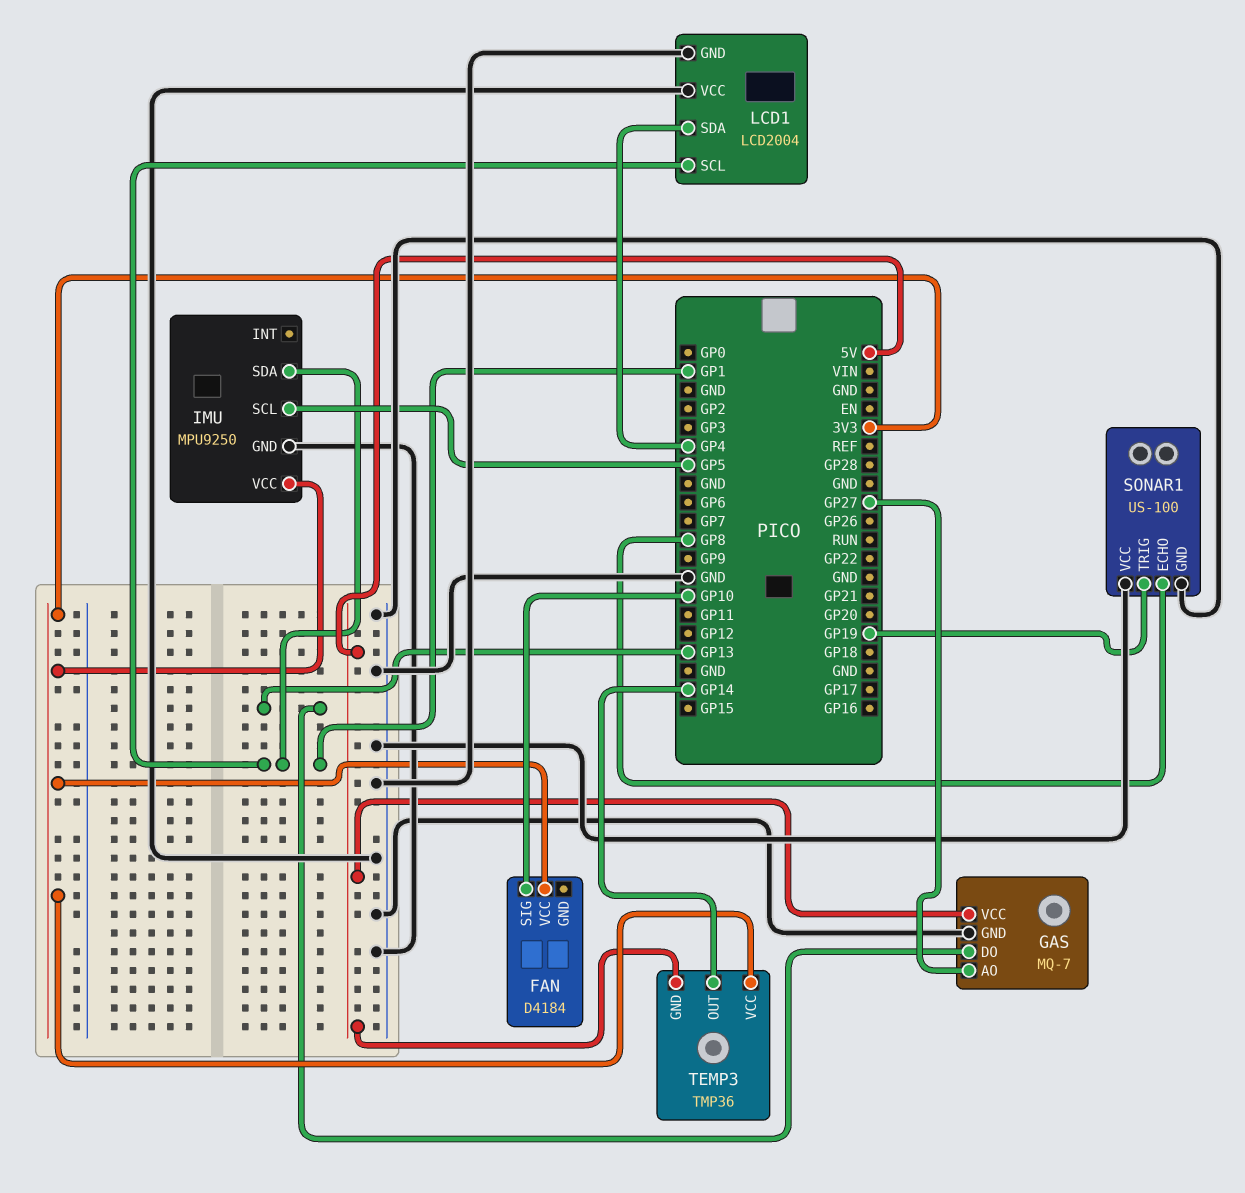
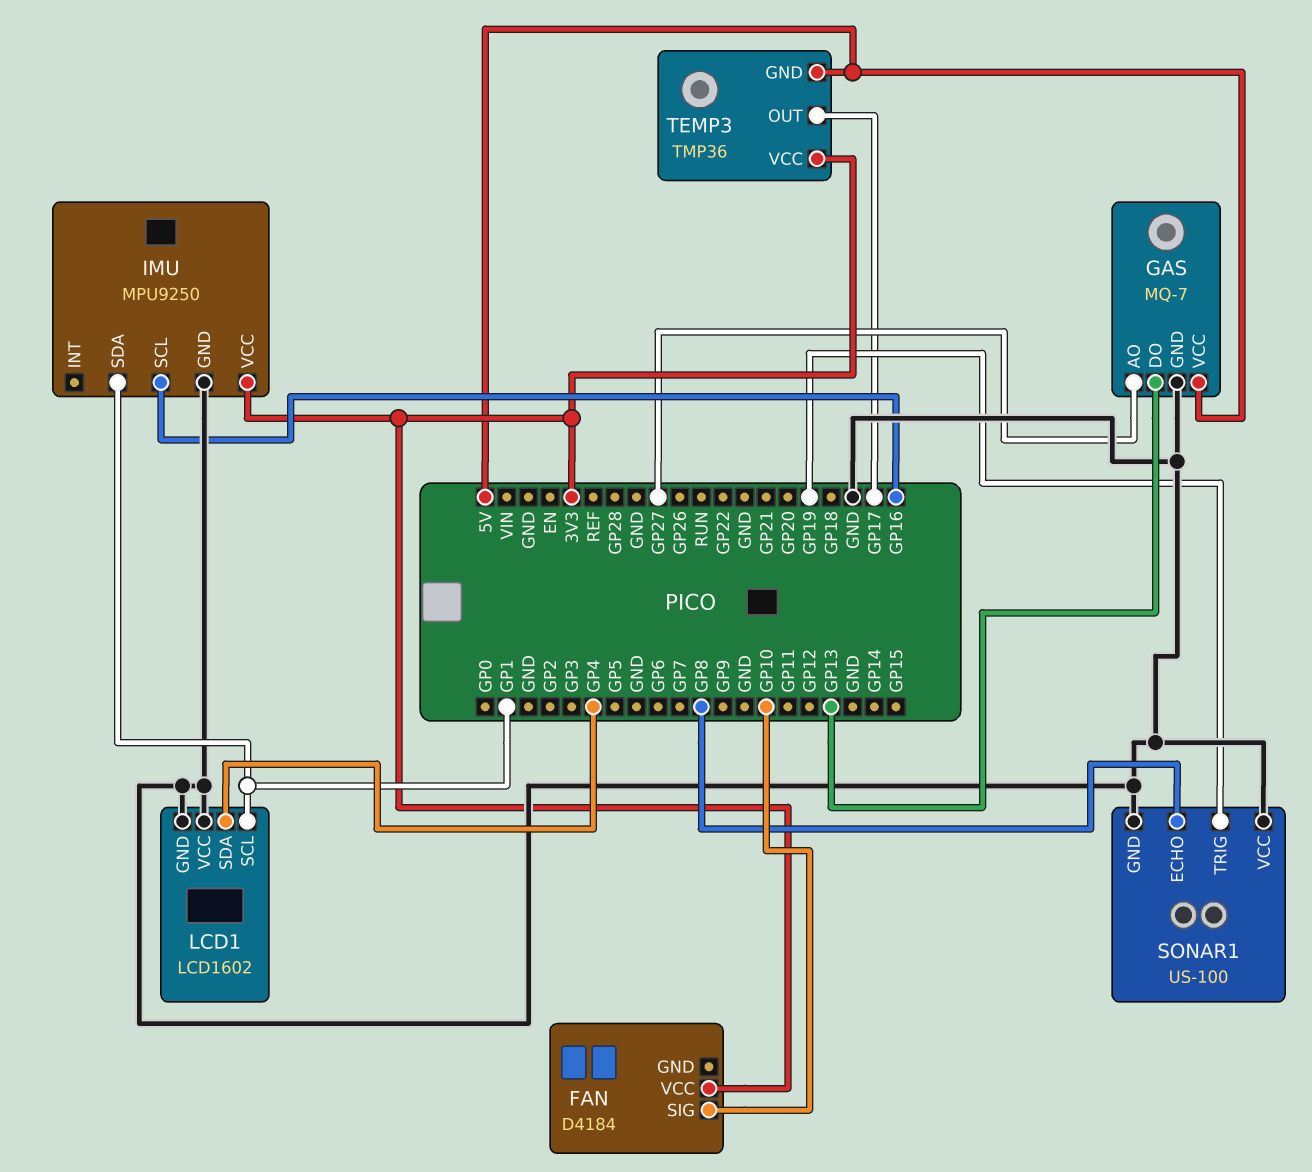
IMU pin SCL: GP5 -> GP16
LCD1: LCD2004 -> LCD1602
TEMP3 pin OUT: GP14 -> GP17

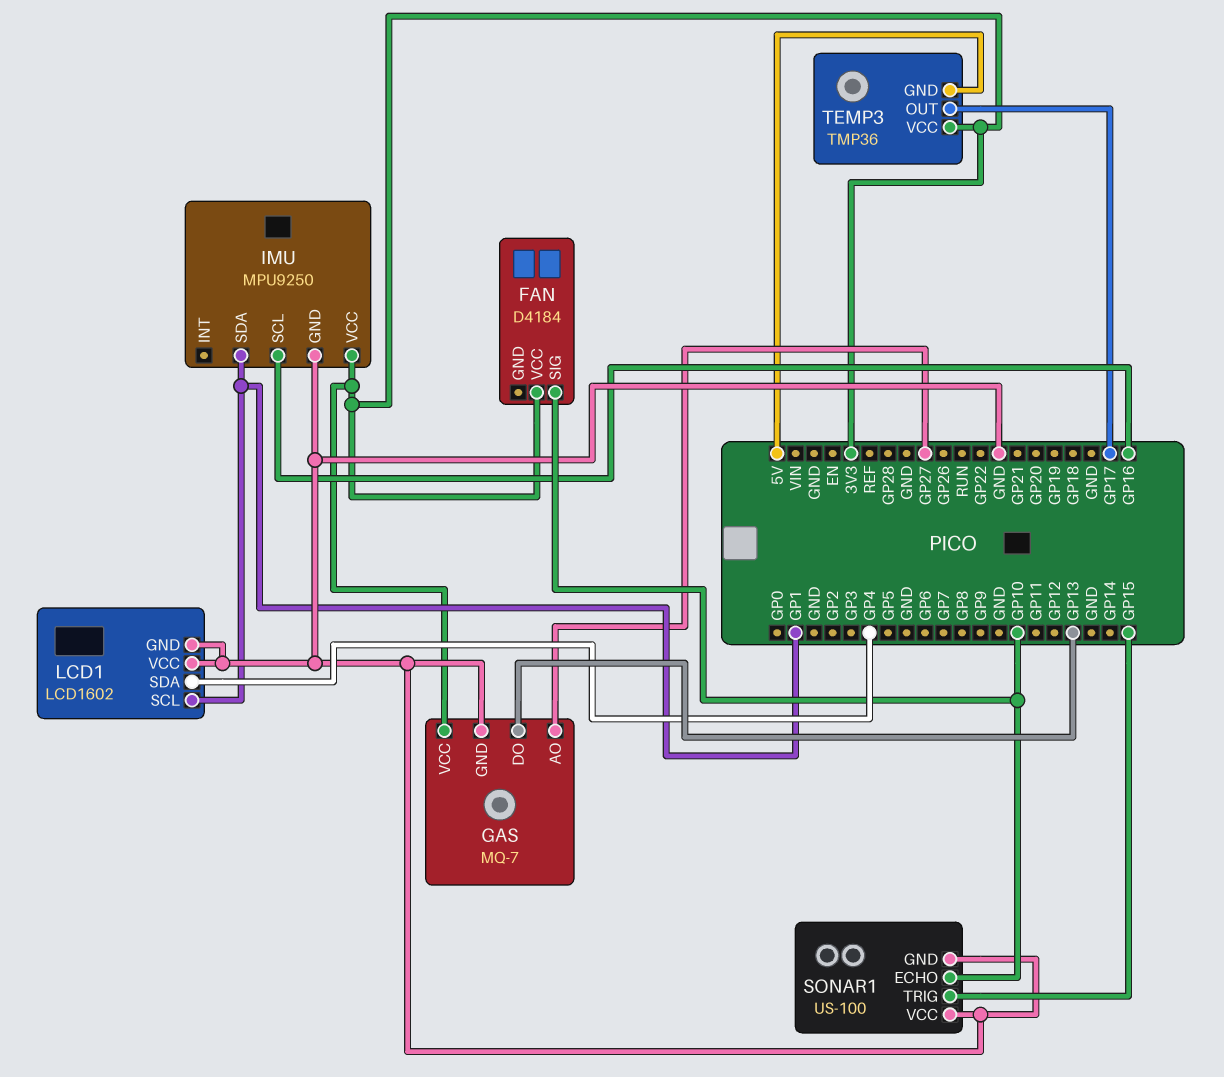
GAS pin VCC: 5V -> 3V3
SONAR1 pin ECHO: GP8 -> GP10
SONAR1 pin TRIG: GP19 -> GP15

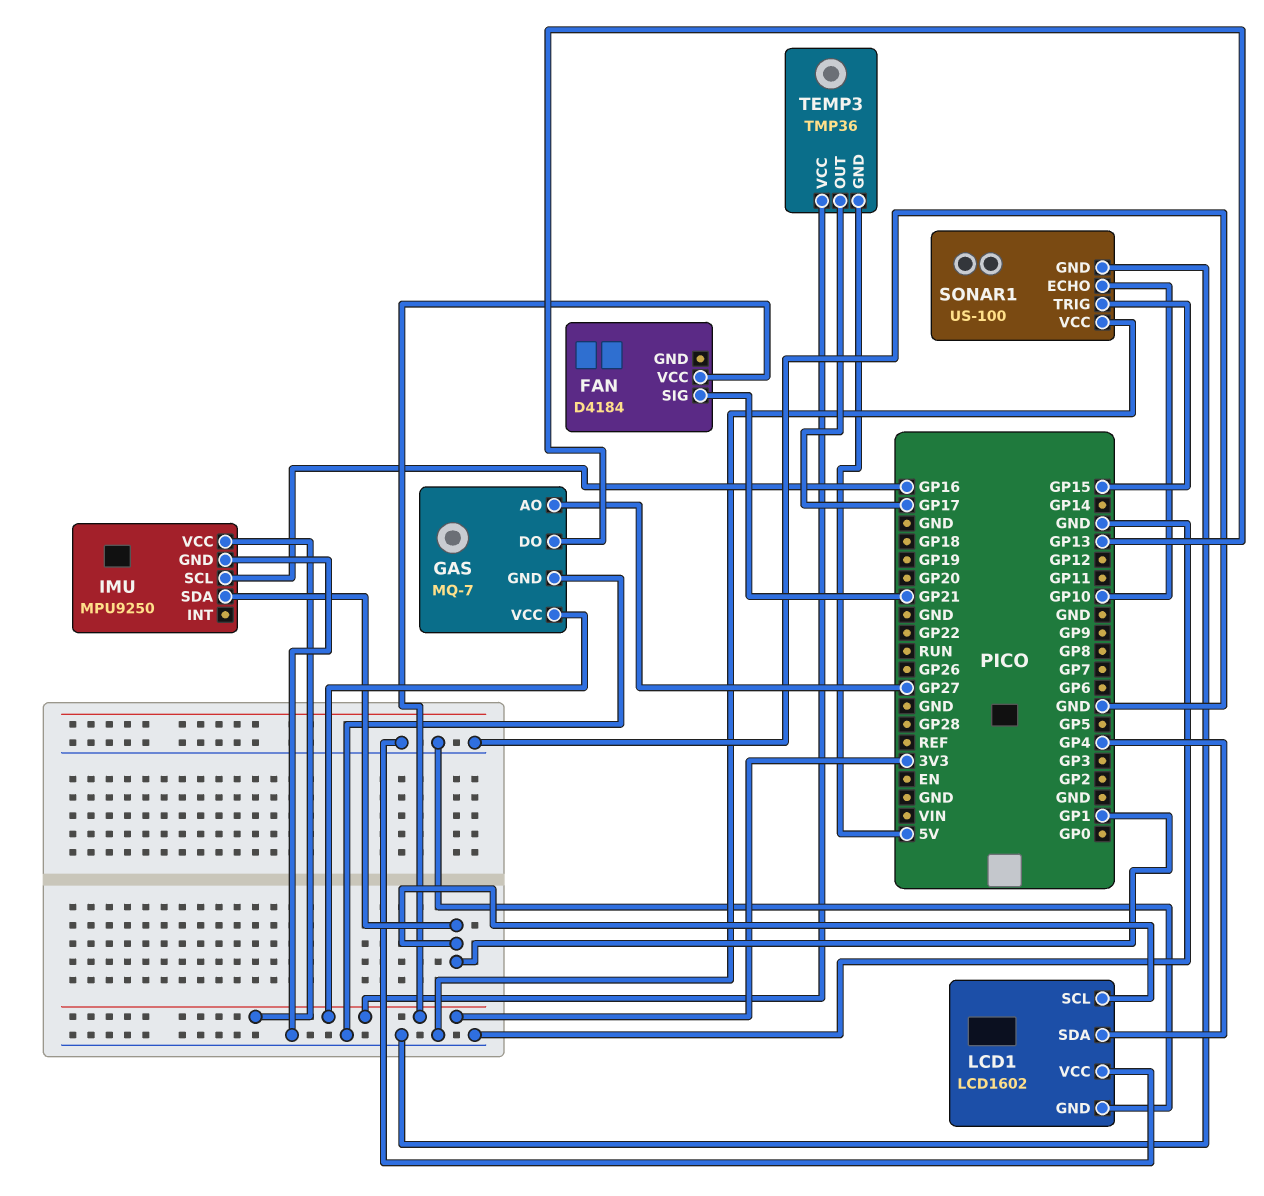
FAN pin SIG: GP10 -> GP21

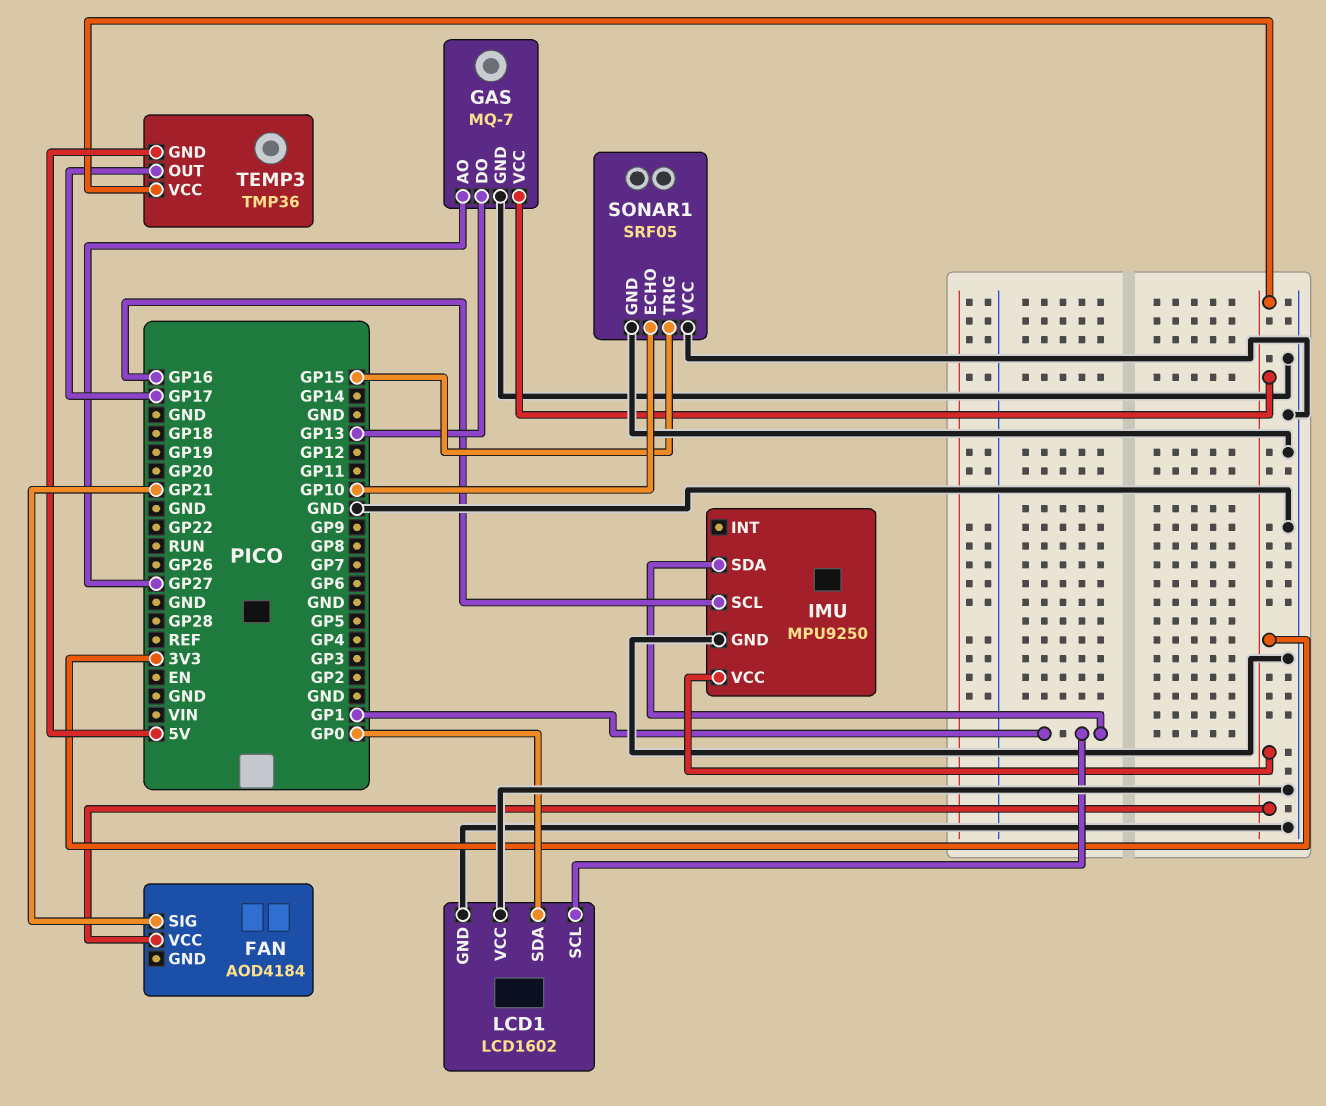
FAN: D4184 -> AOD4184
LCD1 pin SDA: GP4 -> GP0
SONAR1: US-100 -> SRF05

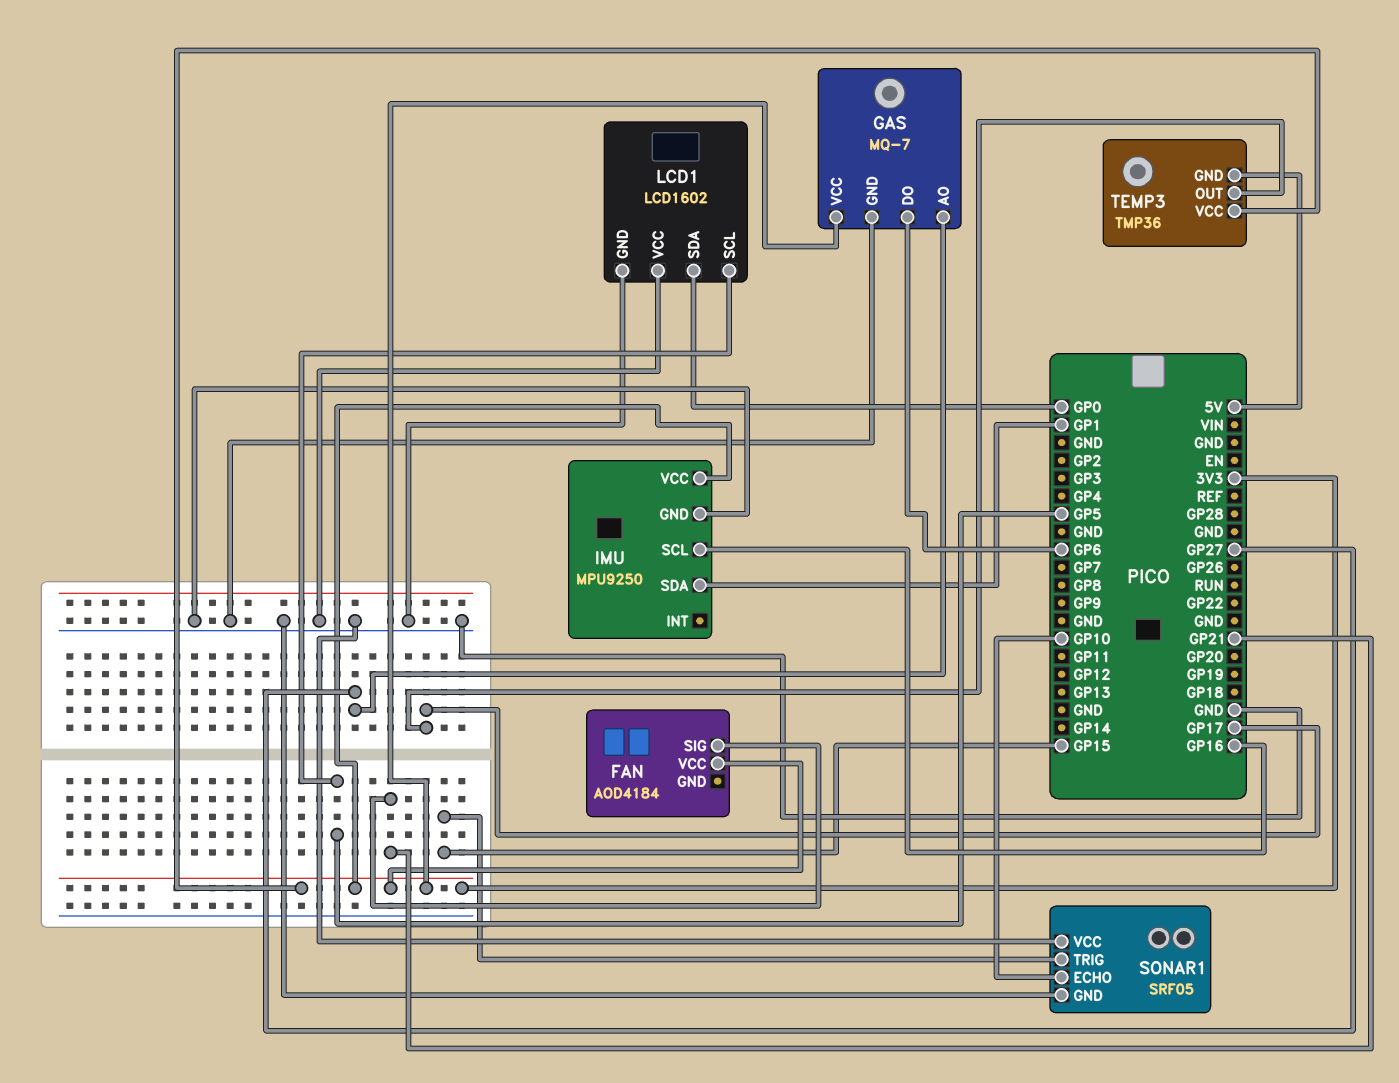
GAS pin DO: GP13 -> GP6
LCD1 pin SCL: GP1 -> GP5

